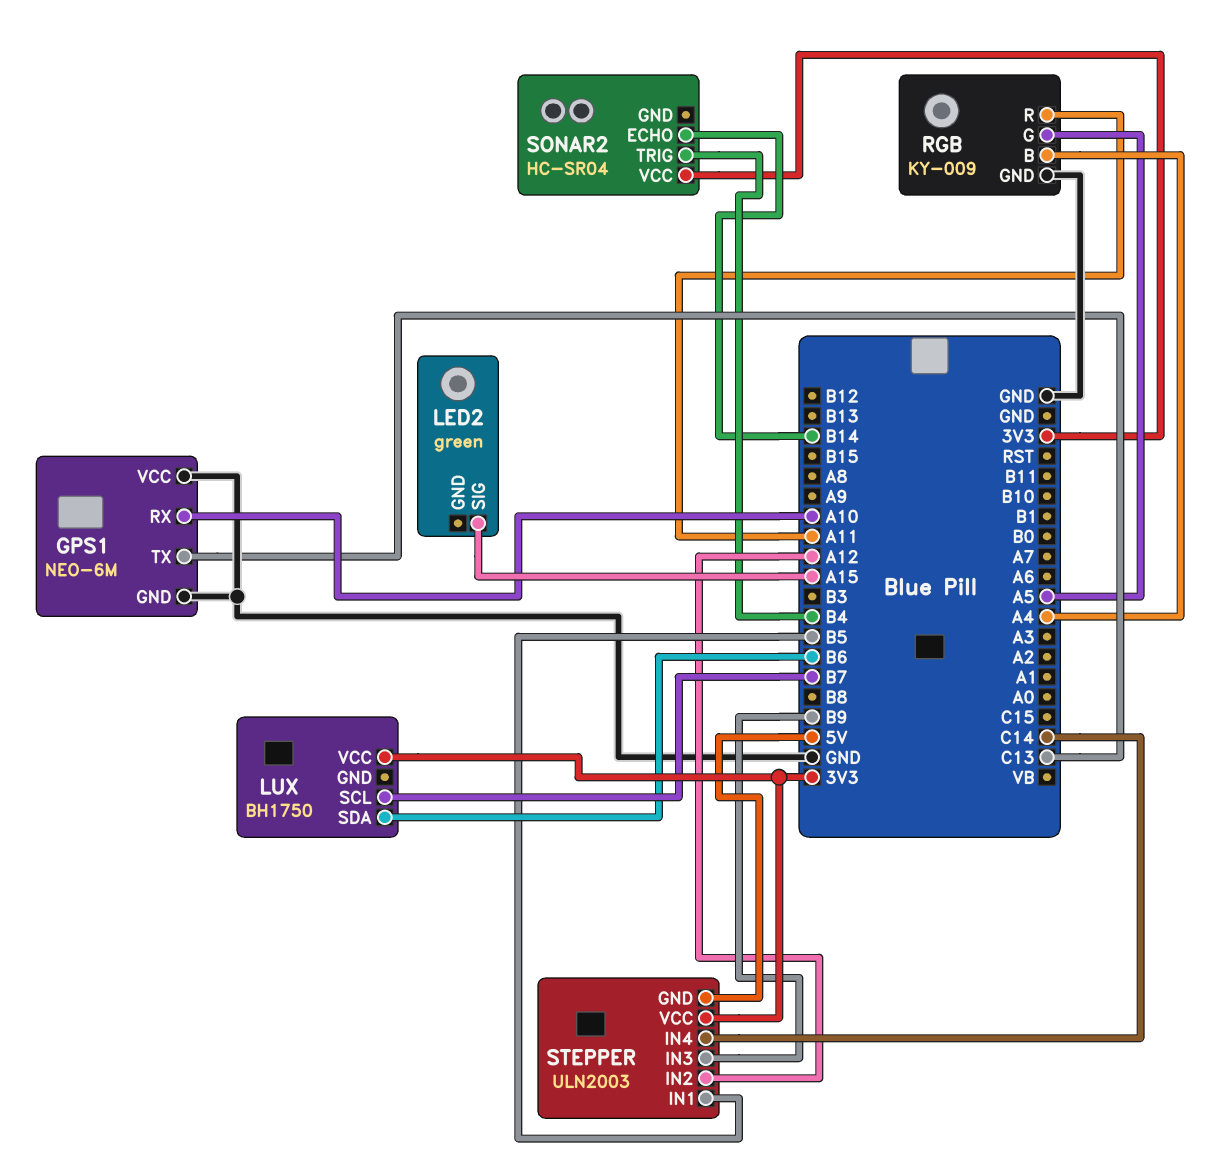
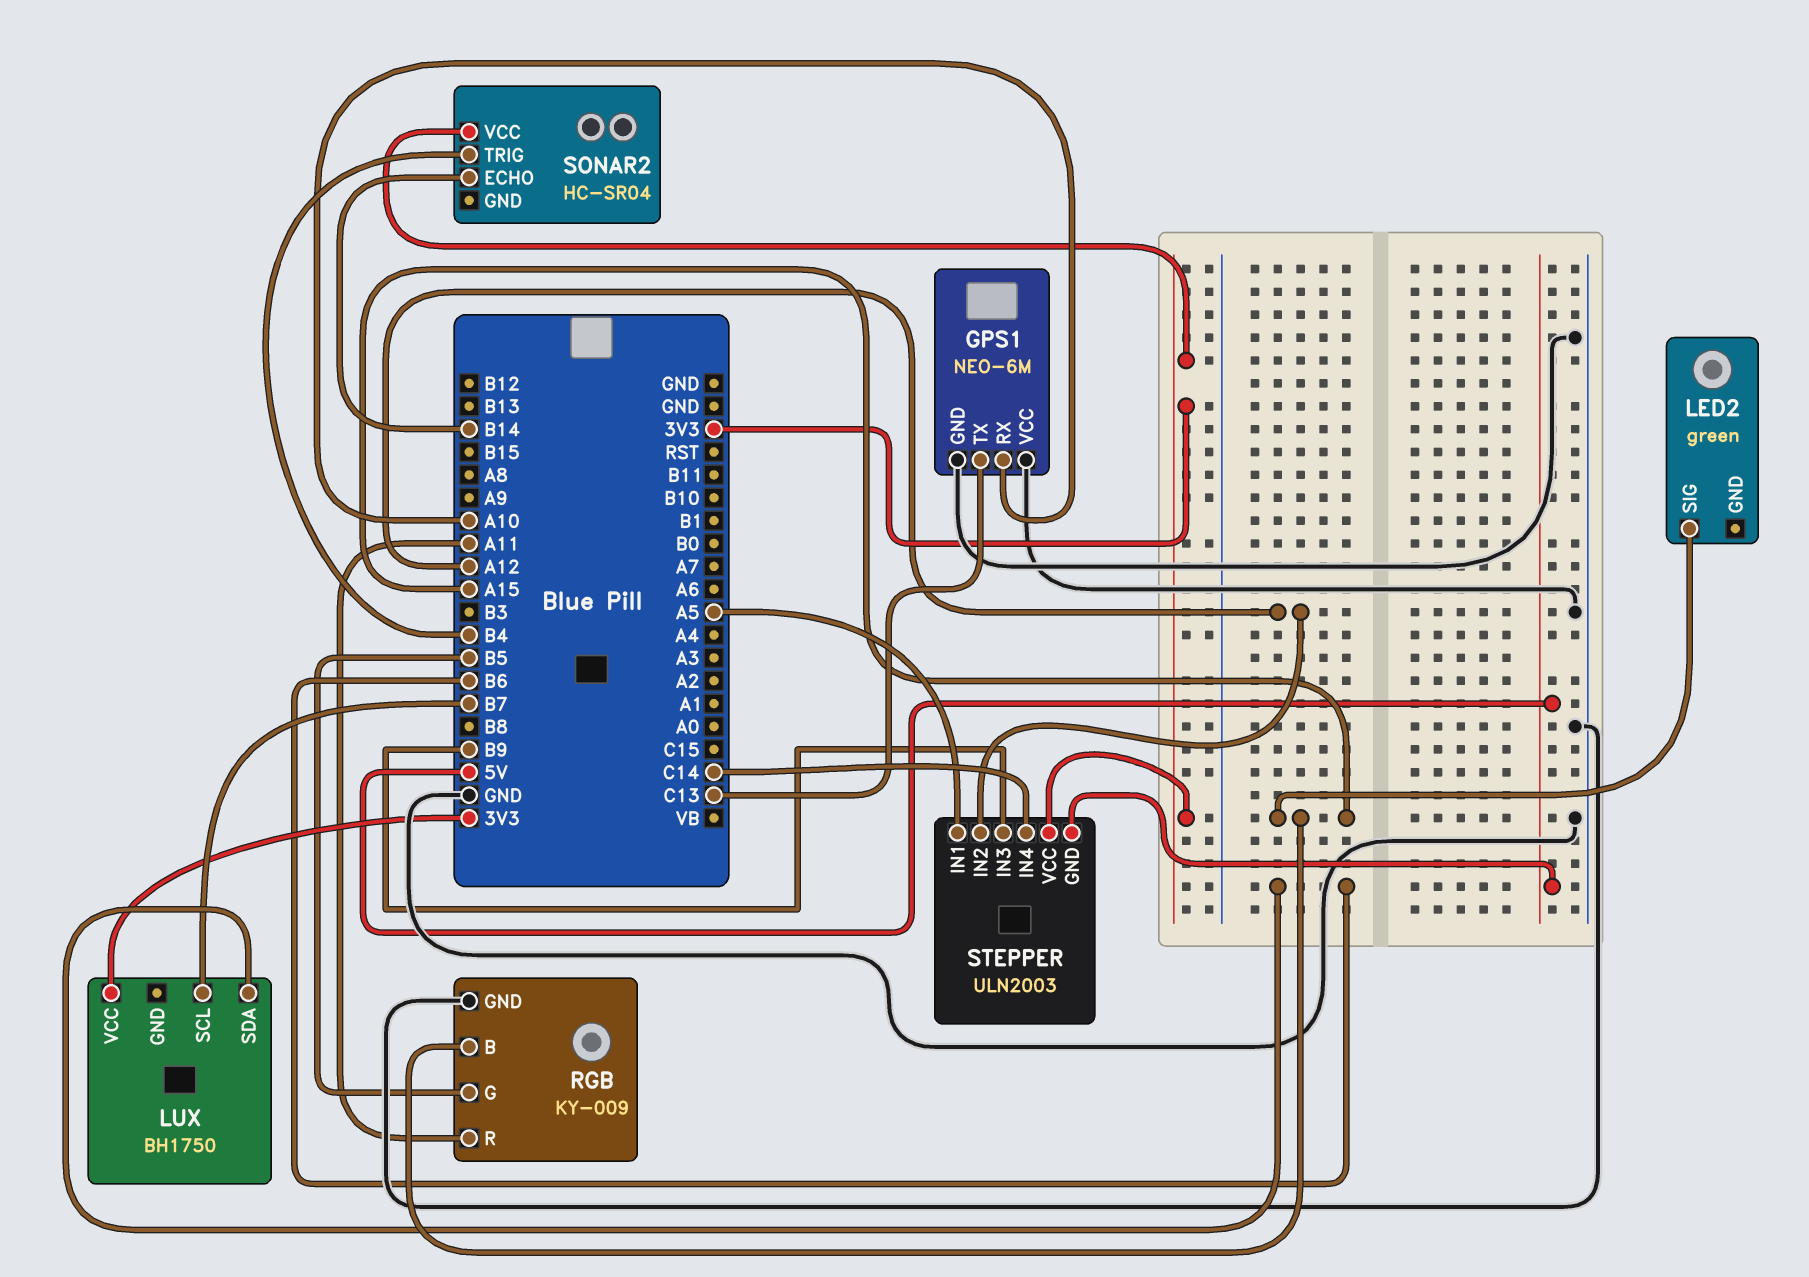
RGB pin B: A4 -> A15
RGB pin G: A5 -> B5
STEPPER pin IN1: B5 -> A5

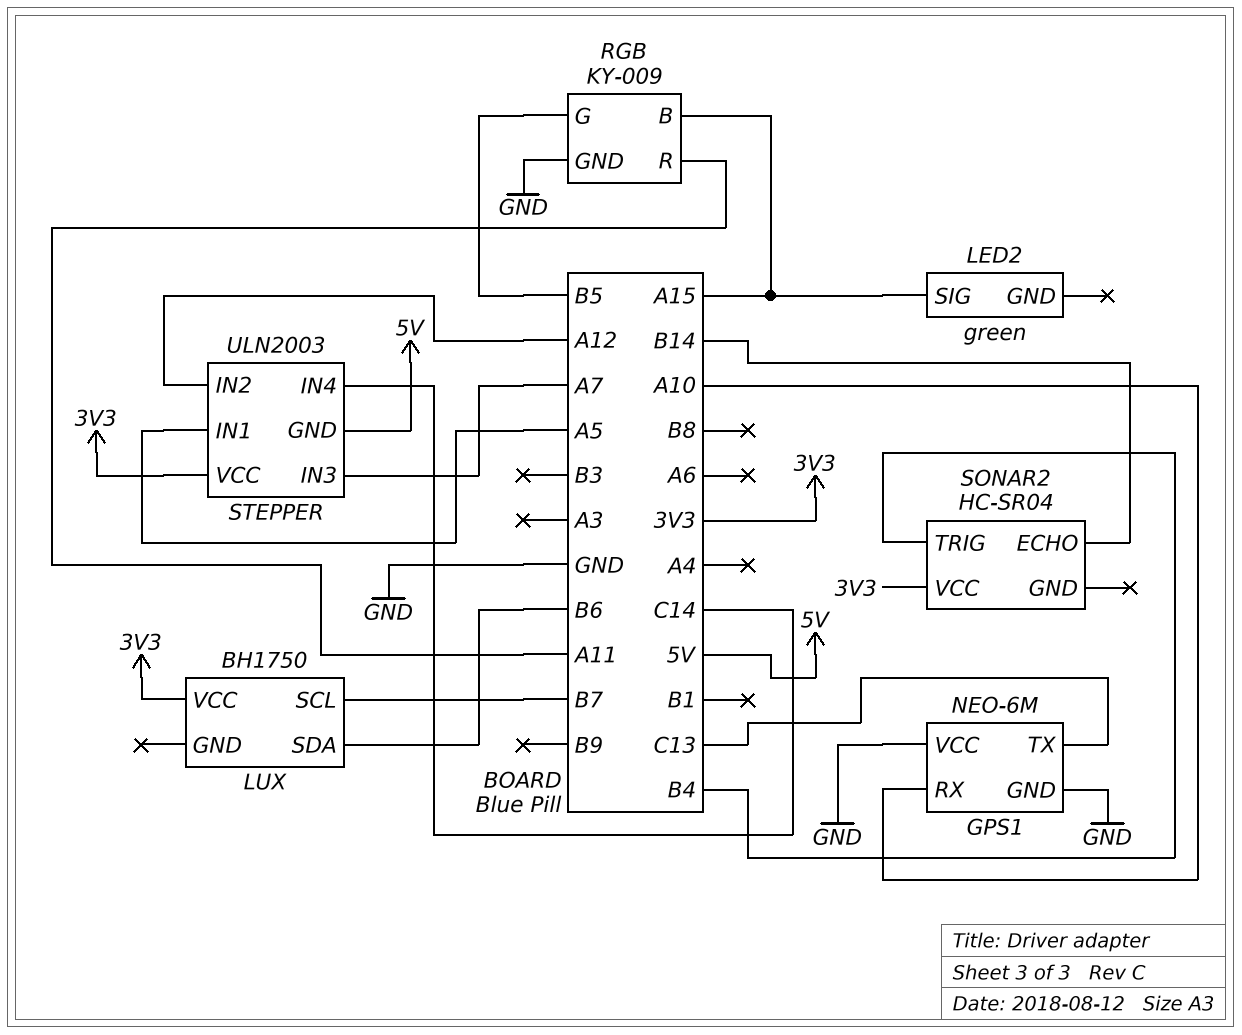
STEPPER pin IN3: B9 -> A7

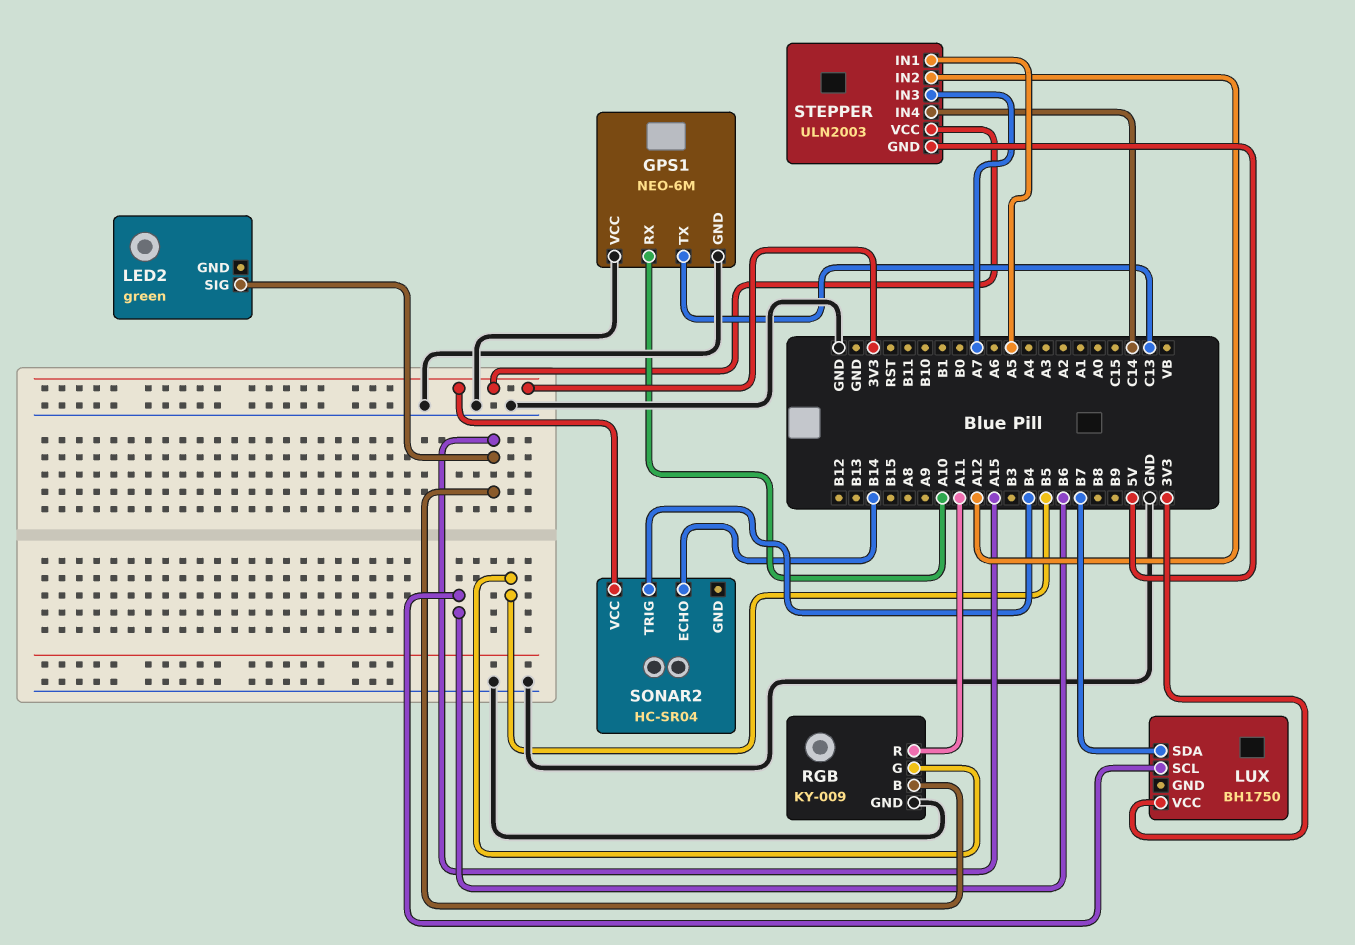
LUX pin SCL: B7 -> B6
LUX pin SDA: B6 -> B7

